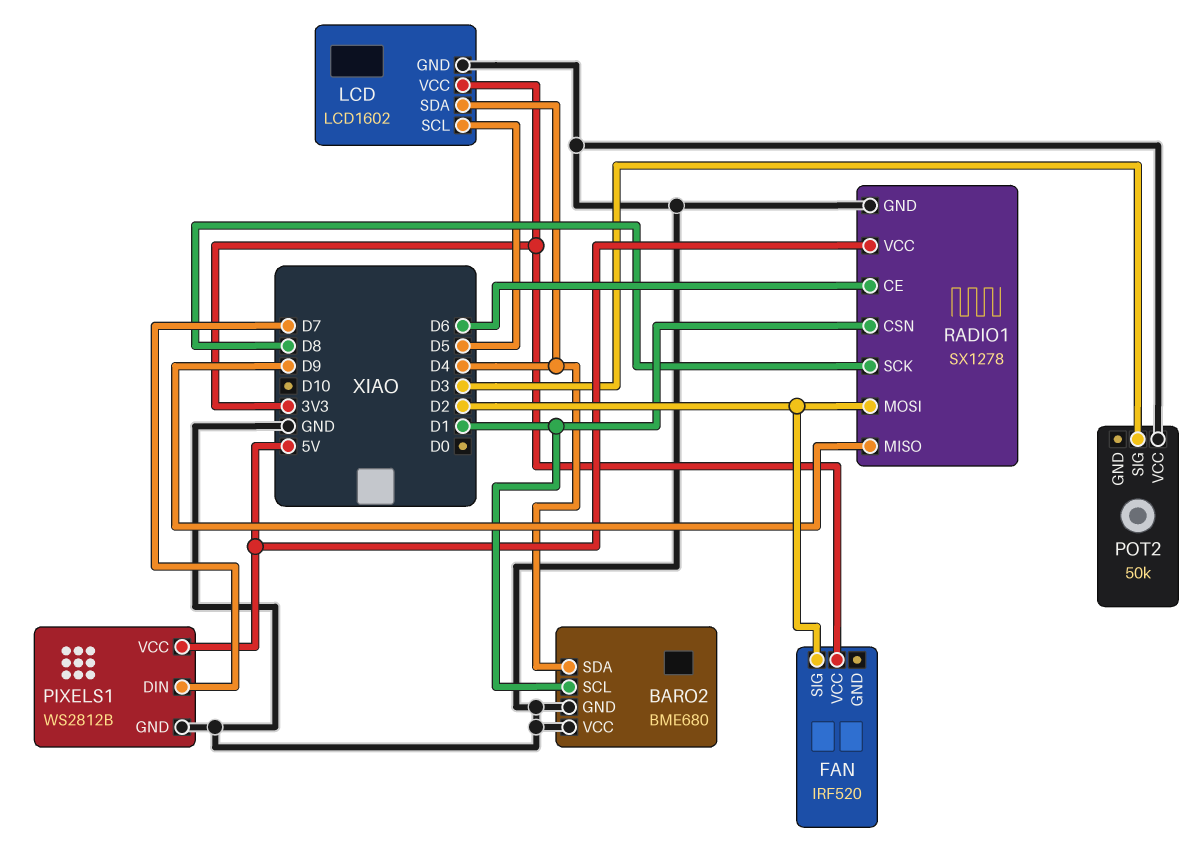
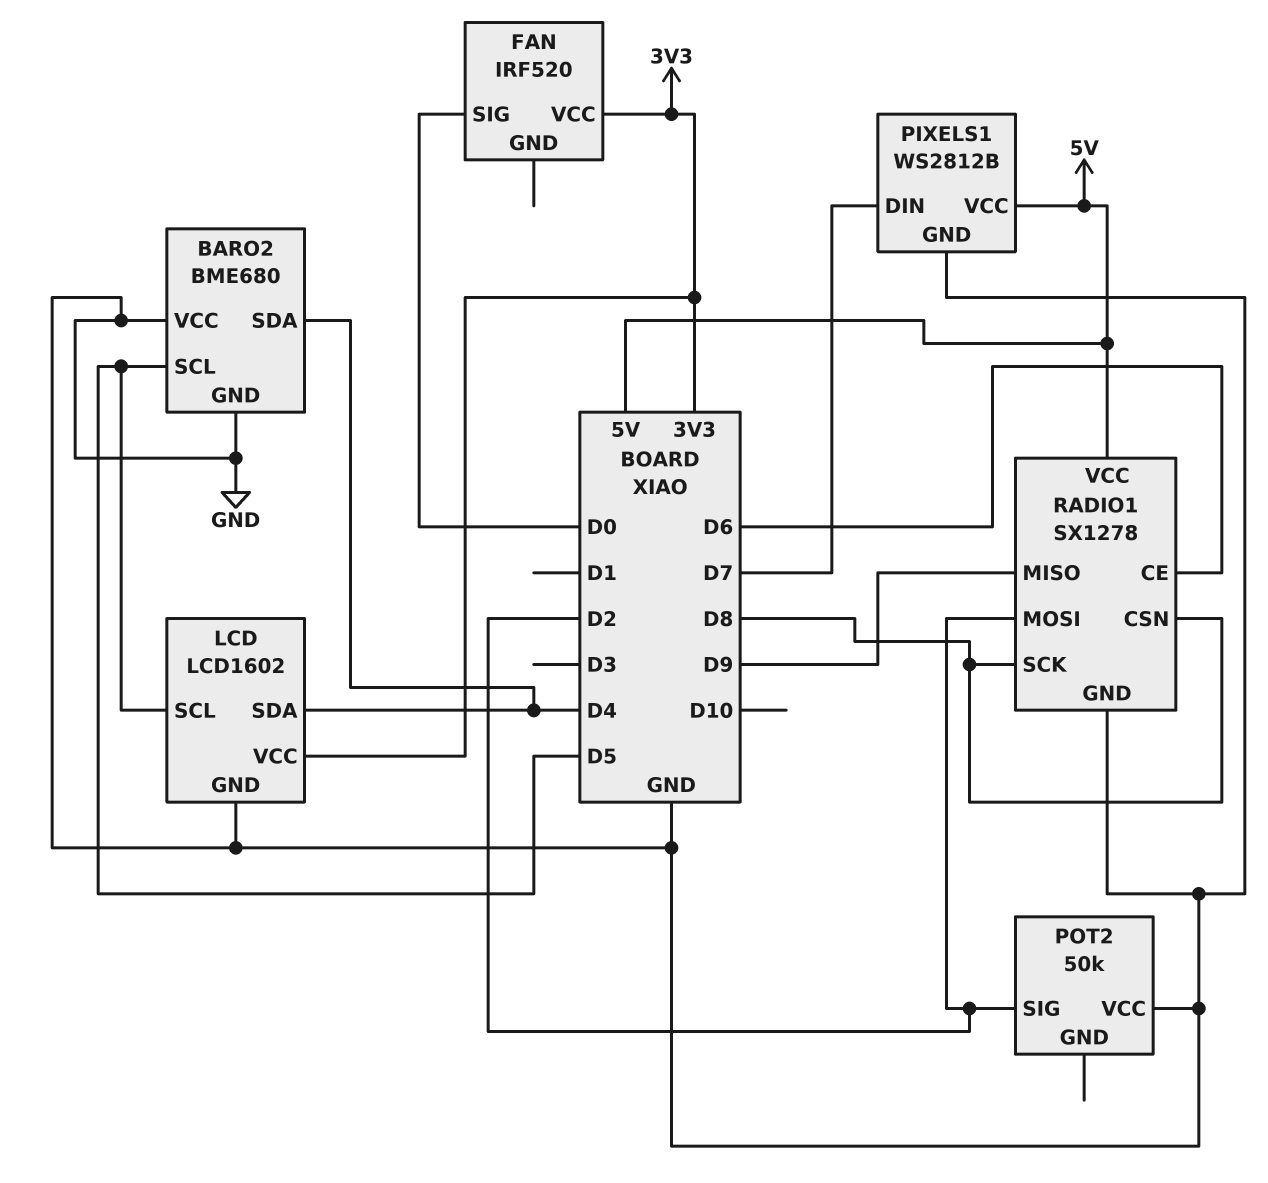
BARO2 pin SCL: D1 -> D5
FAN pin SIG: D2 -> D0
POT2 pin SIG: D3 -> D2
RADIO1 pin CSN: D1 -> D8

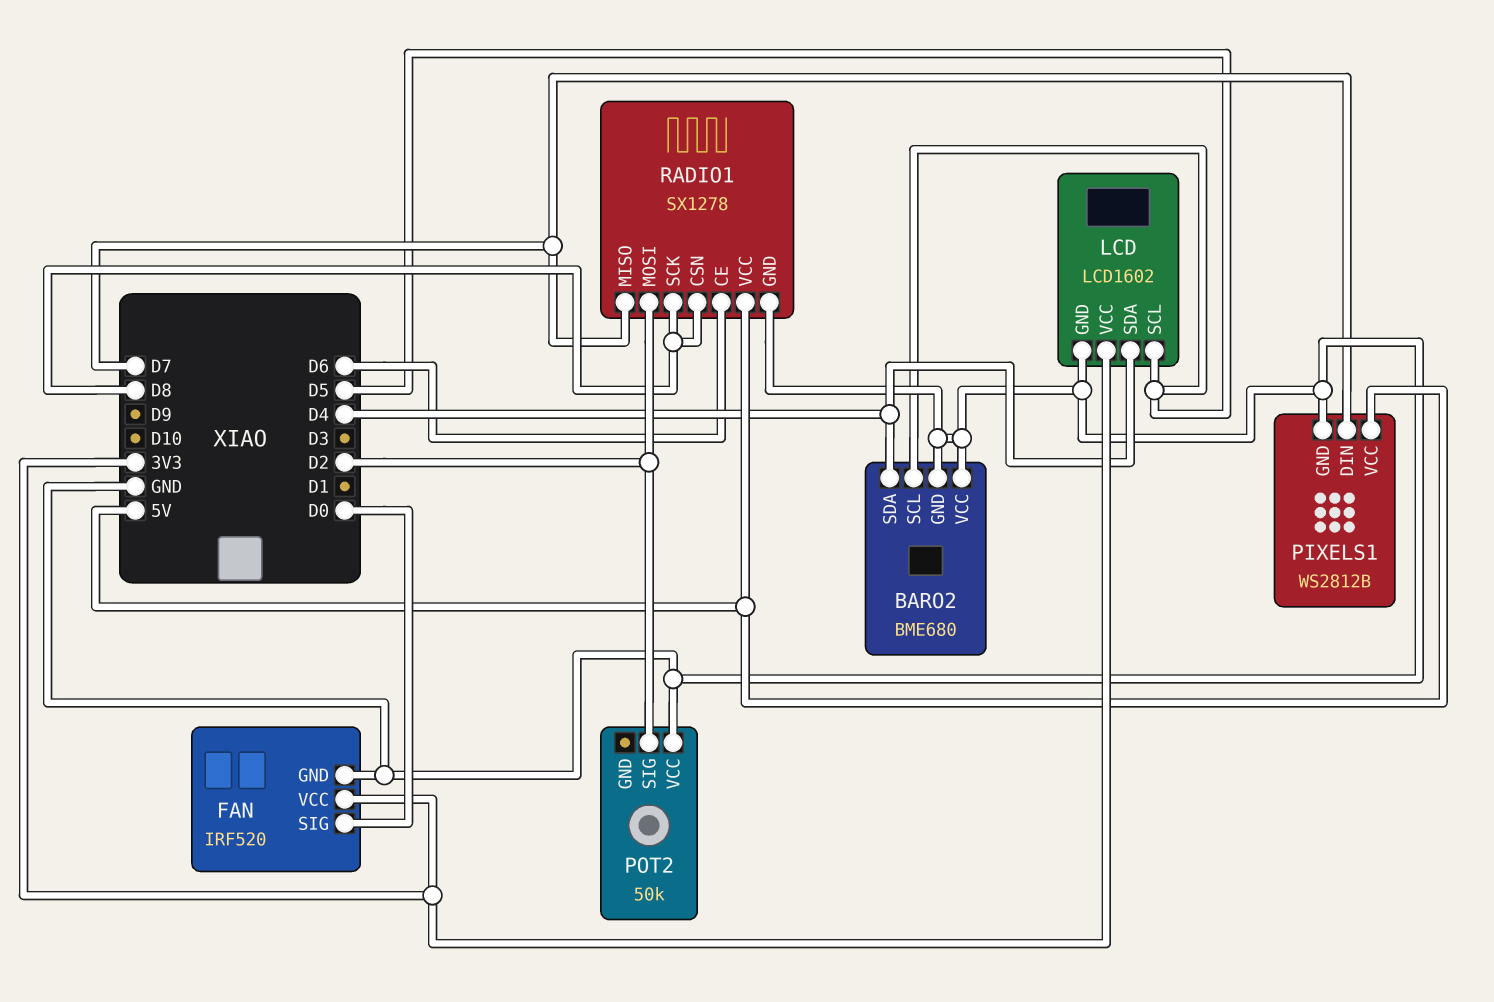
FAN pin GND: none -> GND
RADIO1 pin MISO: D9 -> D7

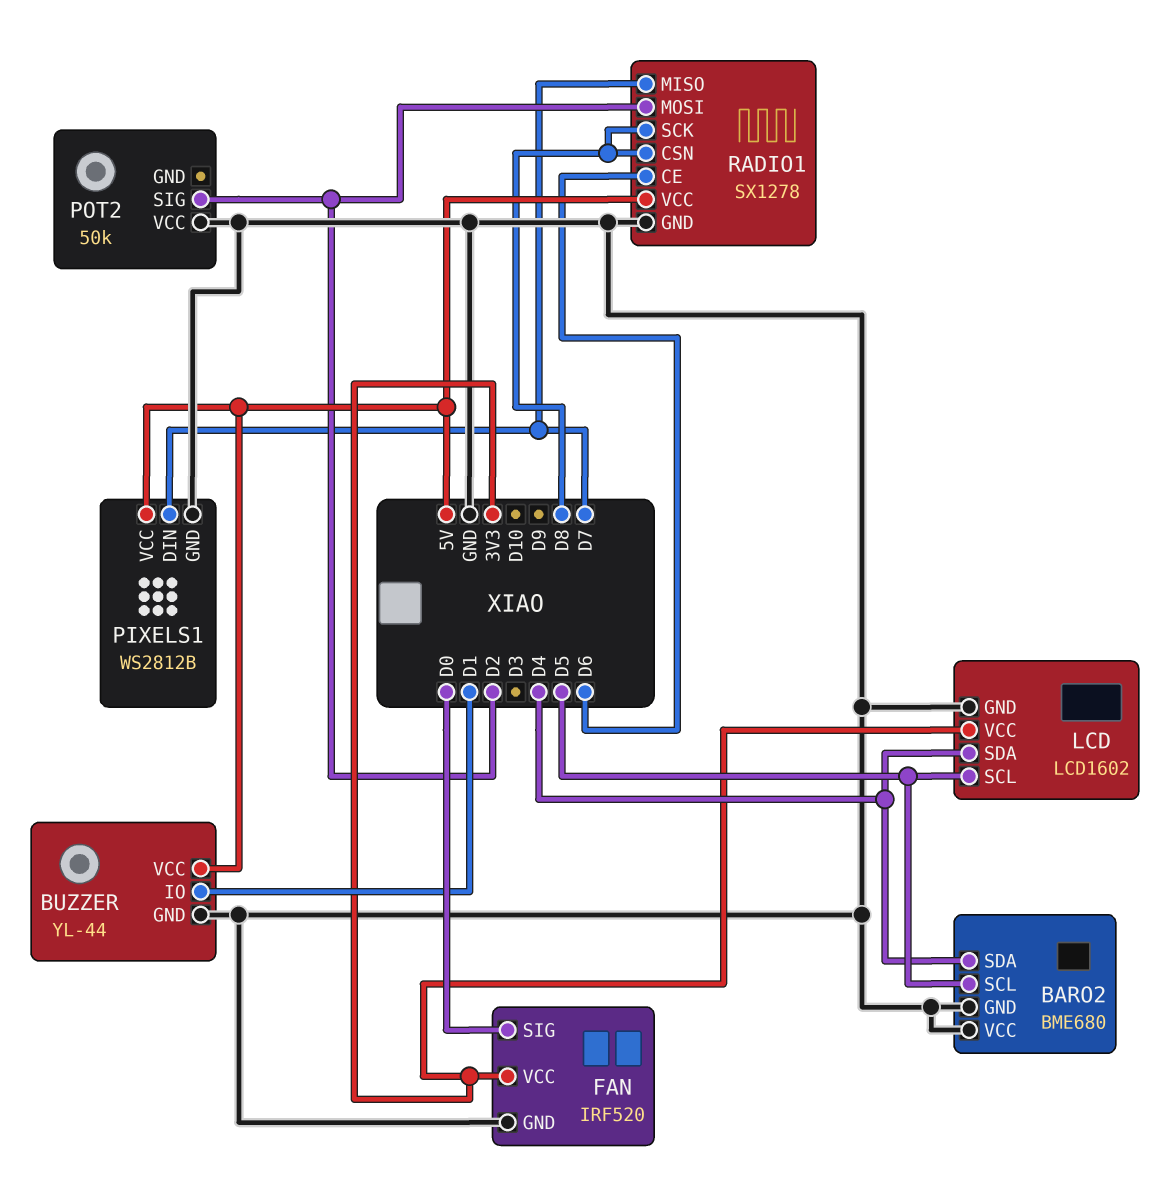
BUZZER: none -> YL-44
BUZZER pin GND: none -> GND
BUZZER pin IO: none -> D1
BUZZER pin VCC: none -> 5V

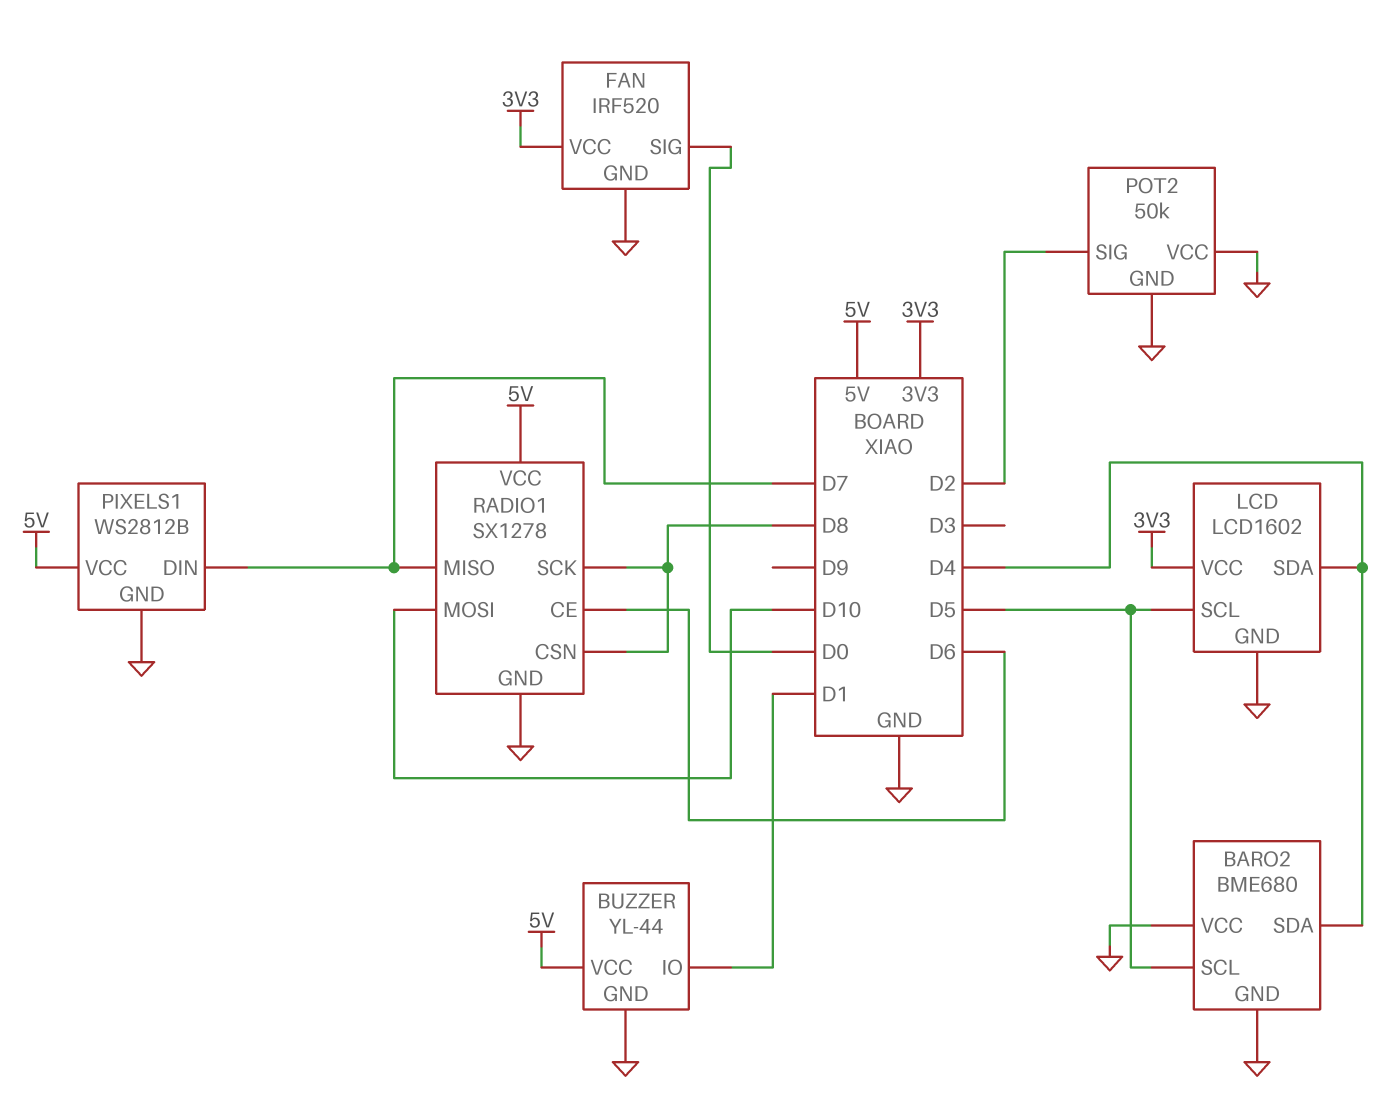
POT2 pin GND: none -> GND
RADIO1 pin MOSI: D2 -> D10

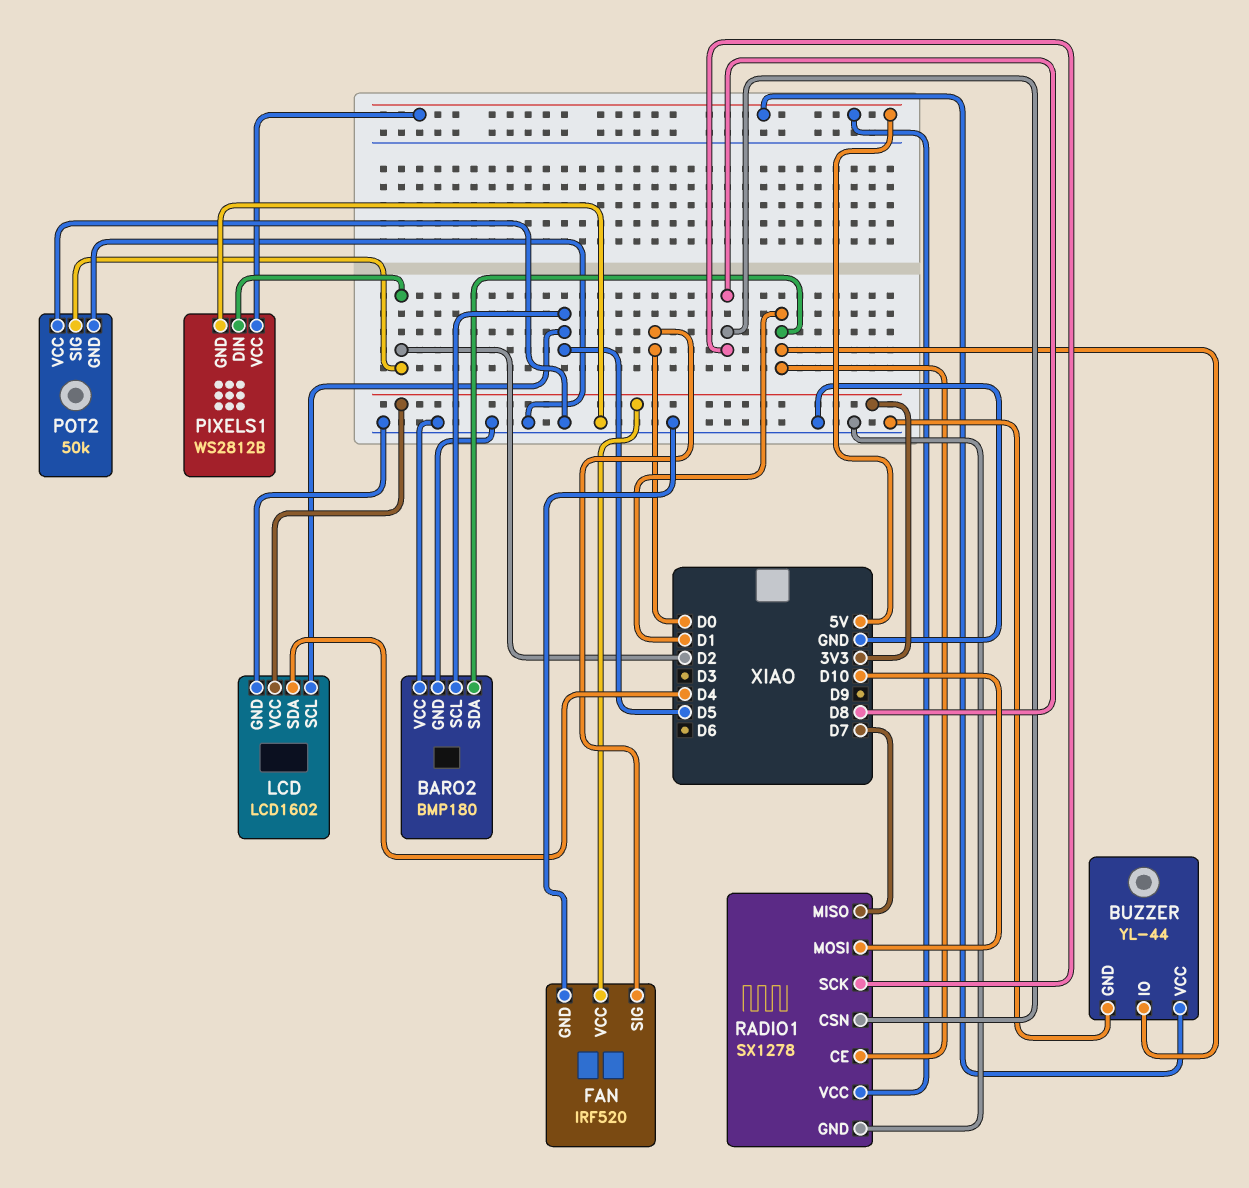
BARO2: BME680 -> BMP180
BARO2 pin SDA: D4 -> D1
PIXELS1 pin DIN: D7 -> D2
RADIO1 pin CE: D6 -> D1

